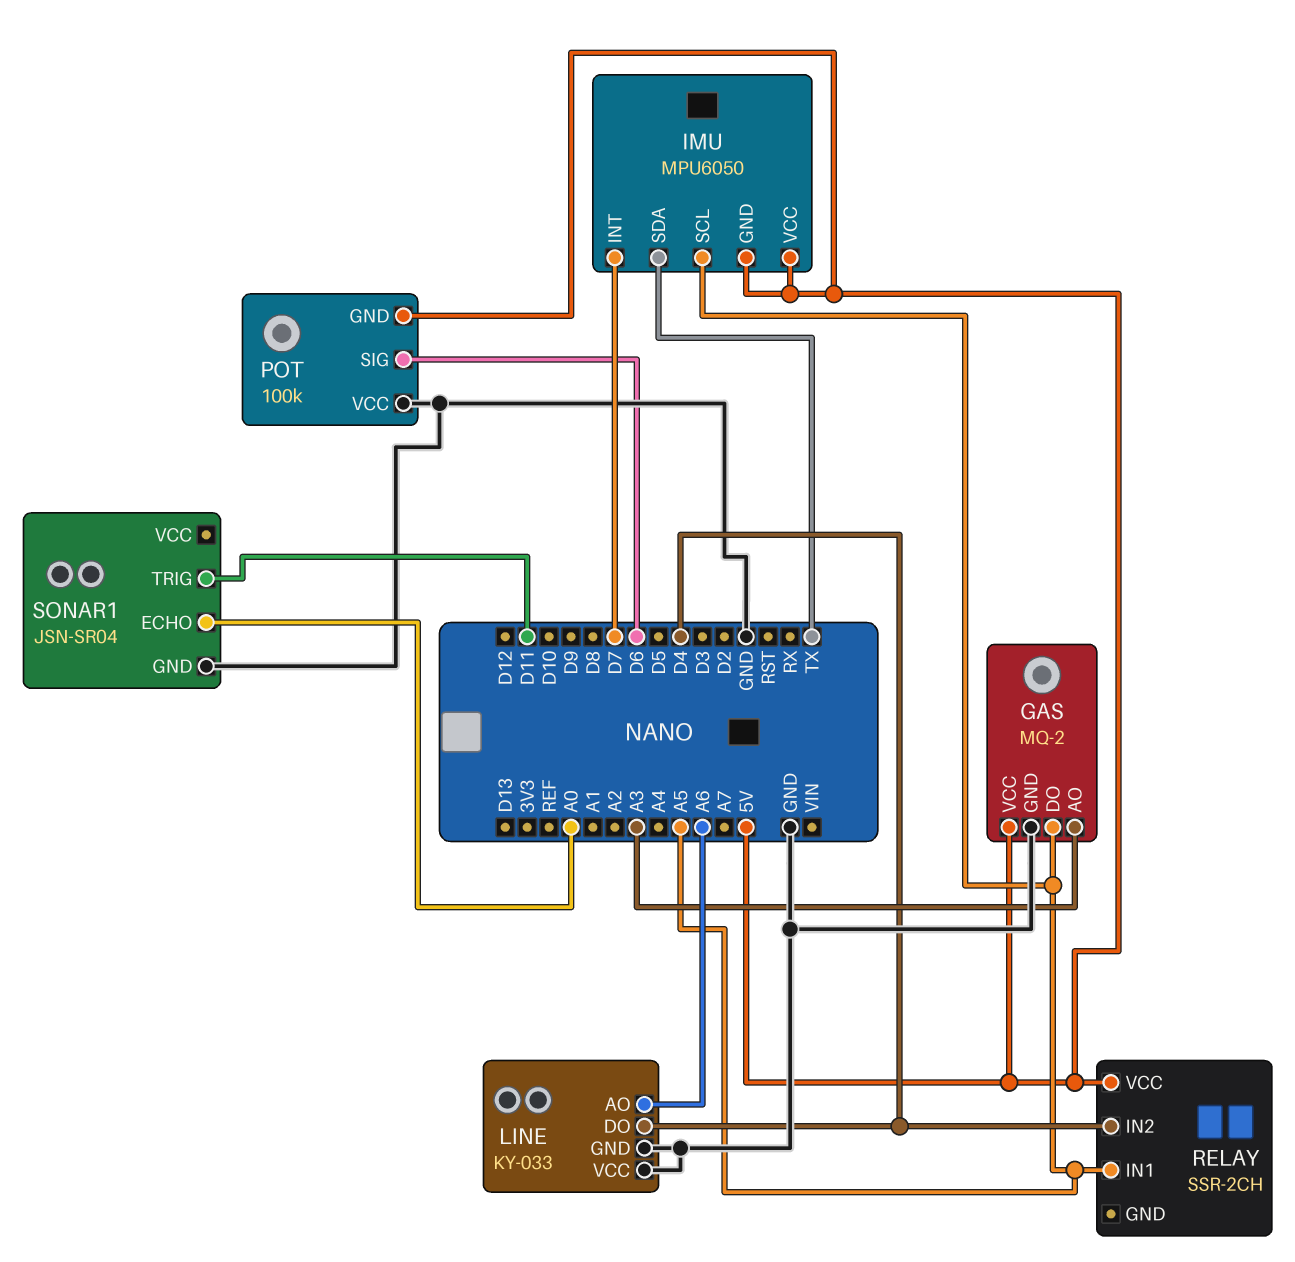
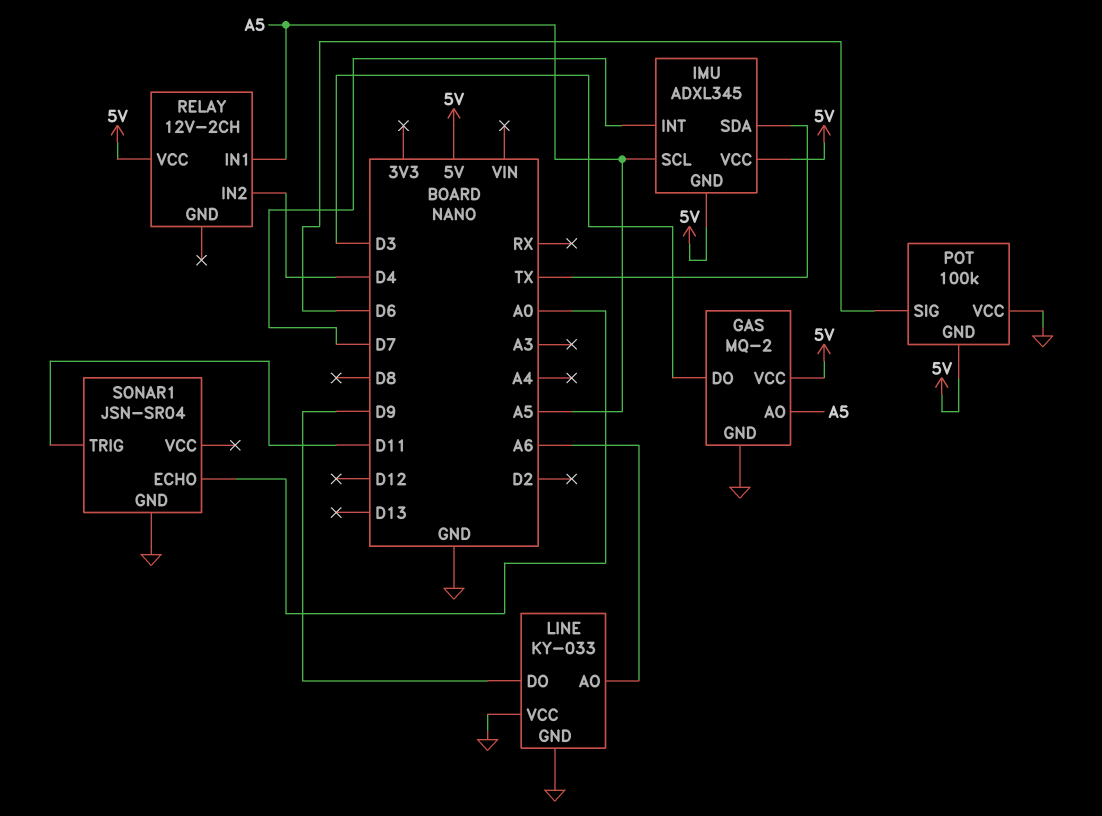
GAS pin AO: A3 -> A5
GAS pin DO: A5 -> D3
IMU: MPU6050 -> ADXL345
LINE pin DO: D4 -> D9
RELAY: SSR-2CH -> 12V-2CH

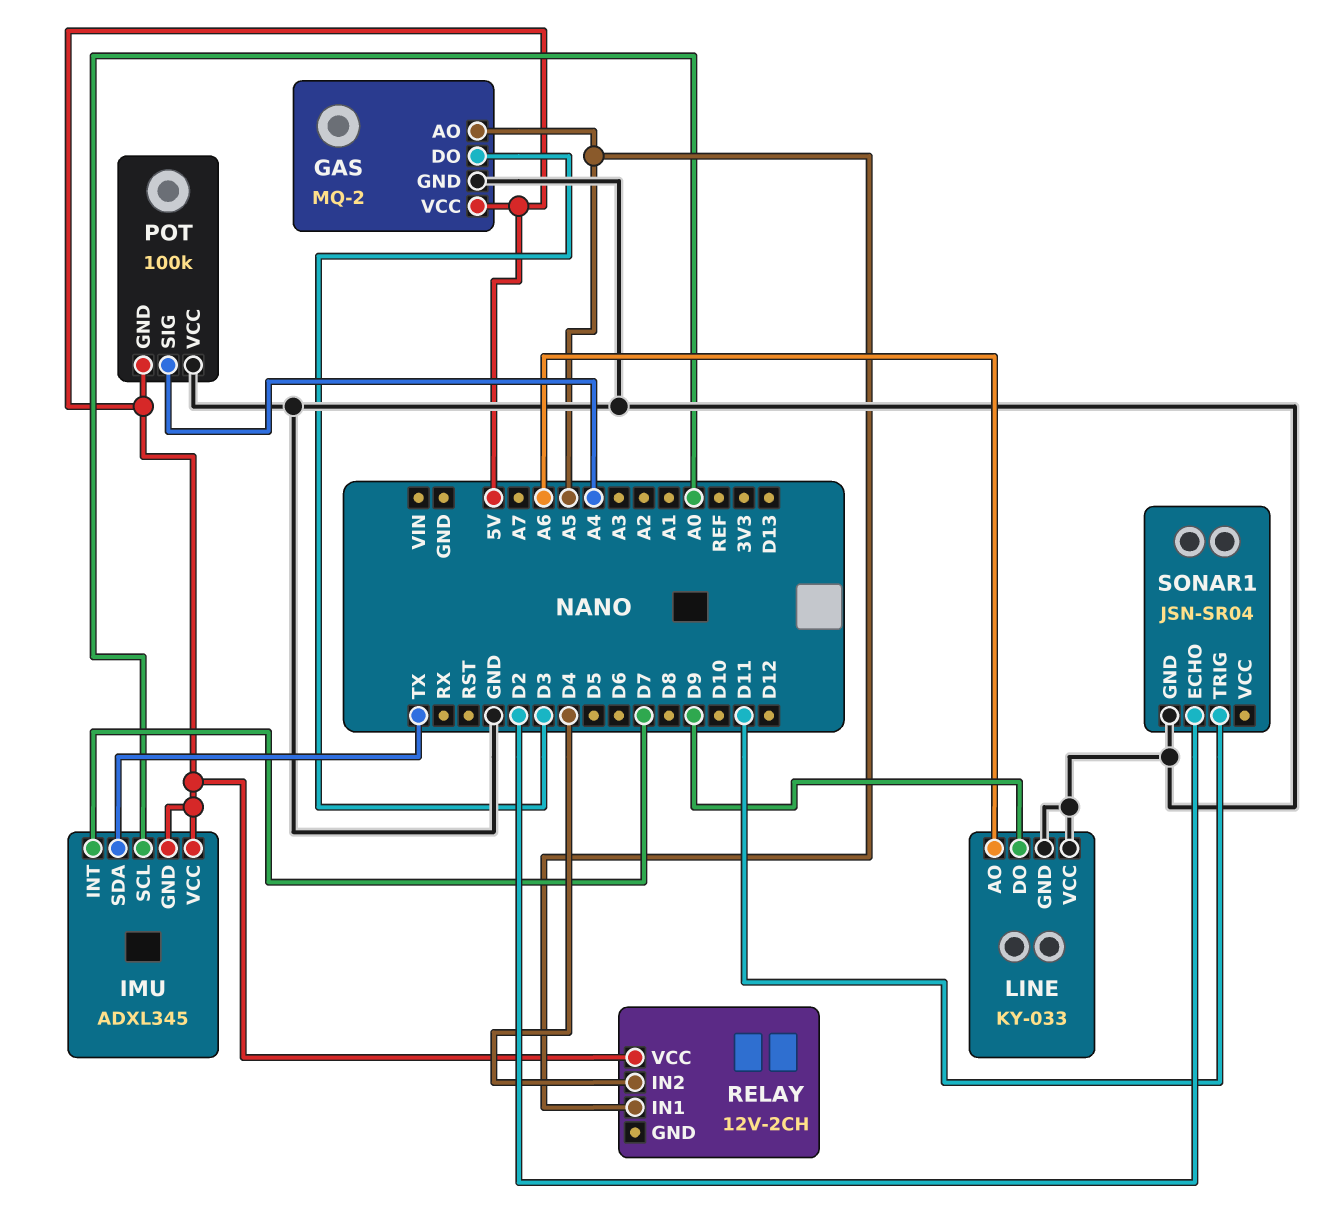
IMU pin SCL: A5 -> A0
POT pin SIG: D6 -> A4
SONAR1 pin ECHO: A0 -> D2

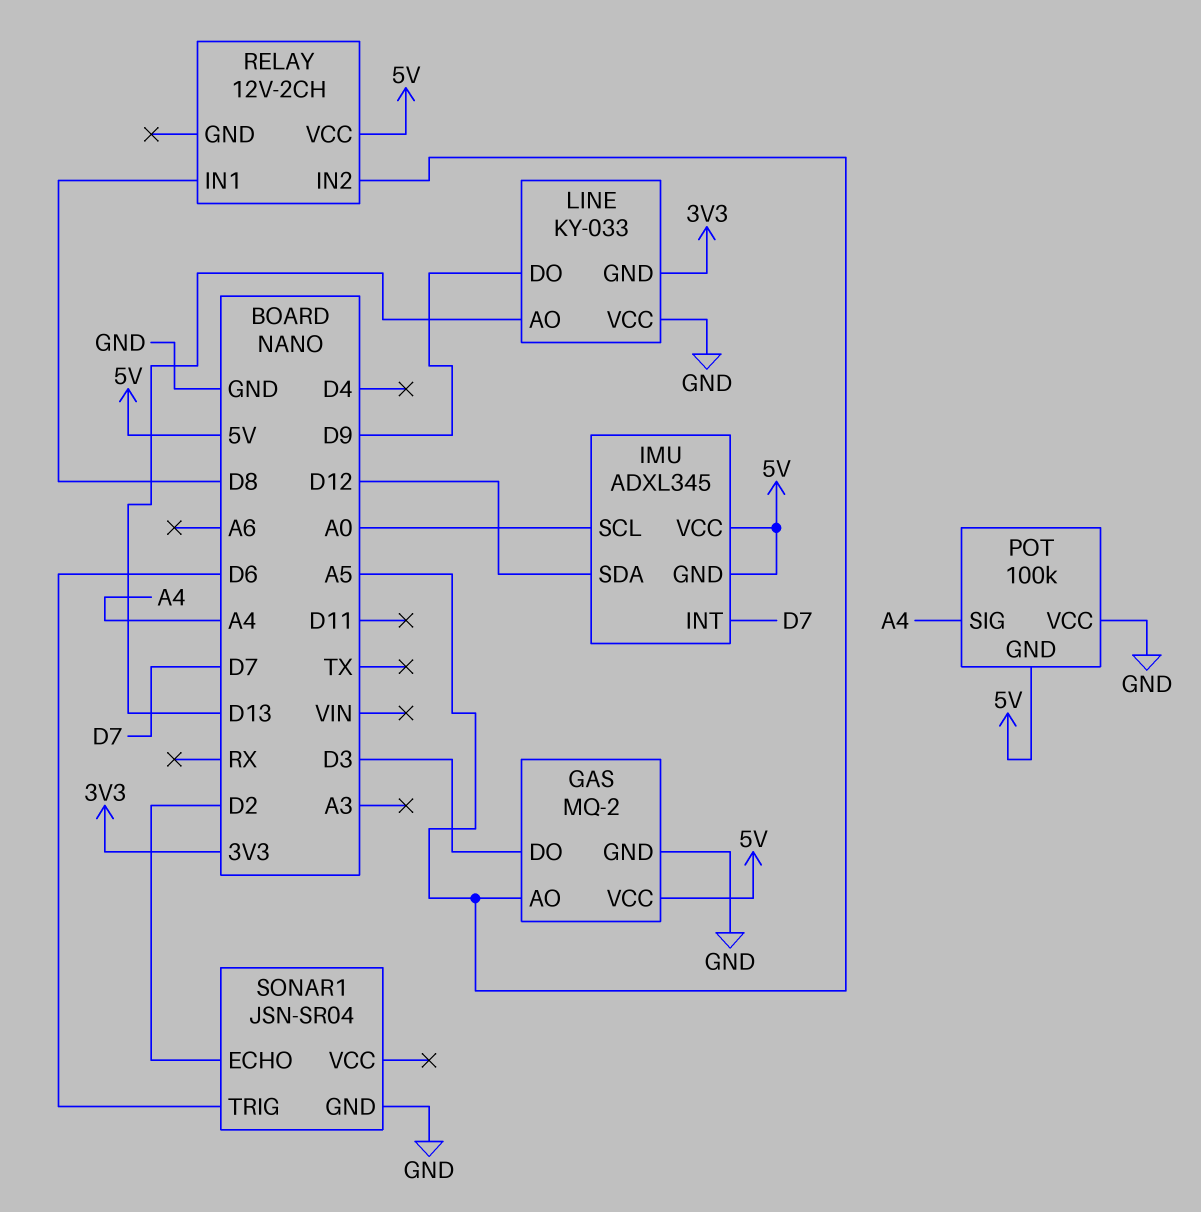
IMU pin SDA: TX -> D12
LINE pin AO: A6 -> D13
LINE pin GND: GND -> 3V3
RELAY pin IN1: A5 -> D8
RELAY pin IN2: D4 -> A5
SONAR1 pin TRIG: D11 -> D6

